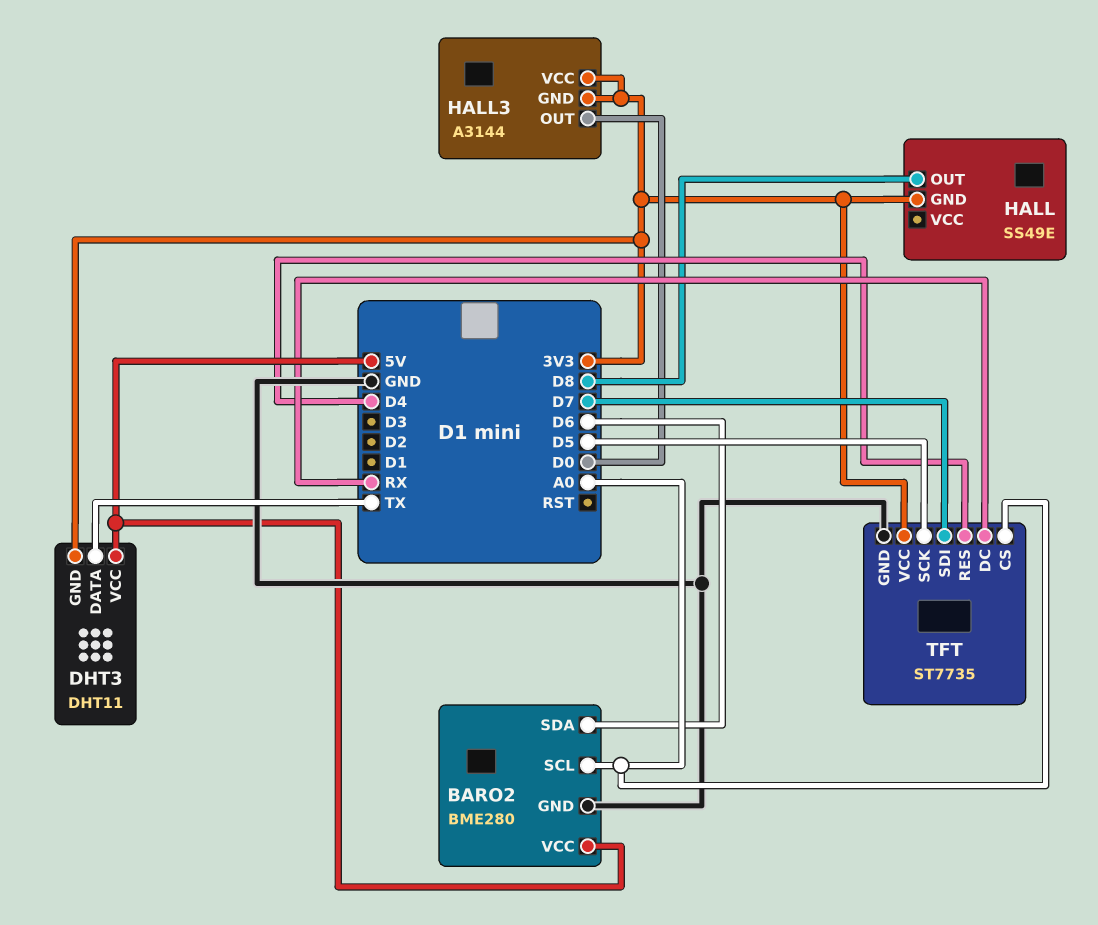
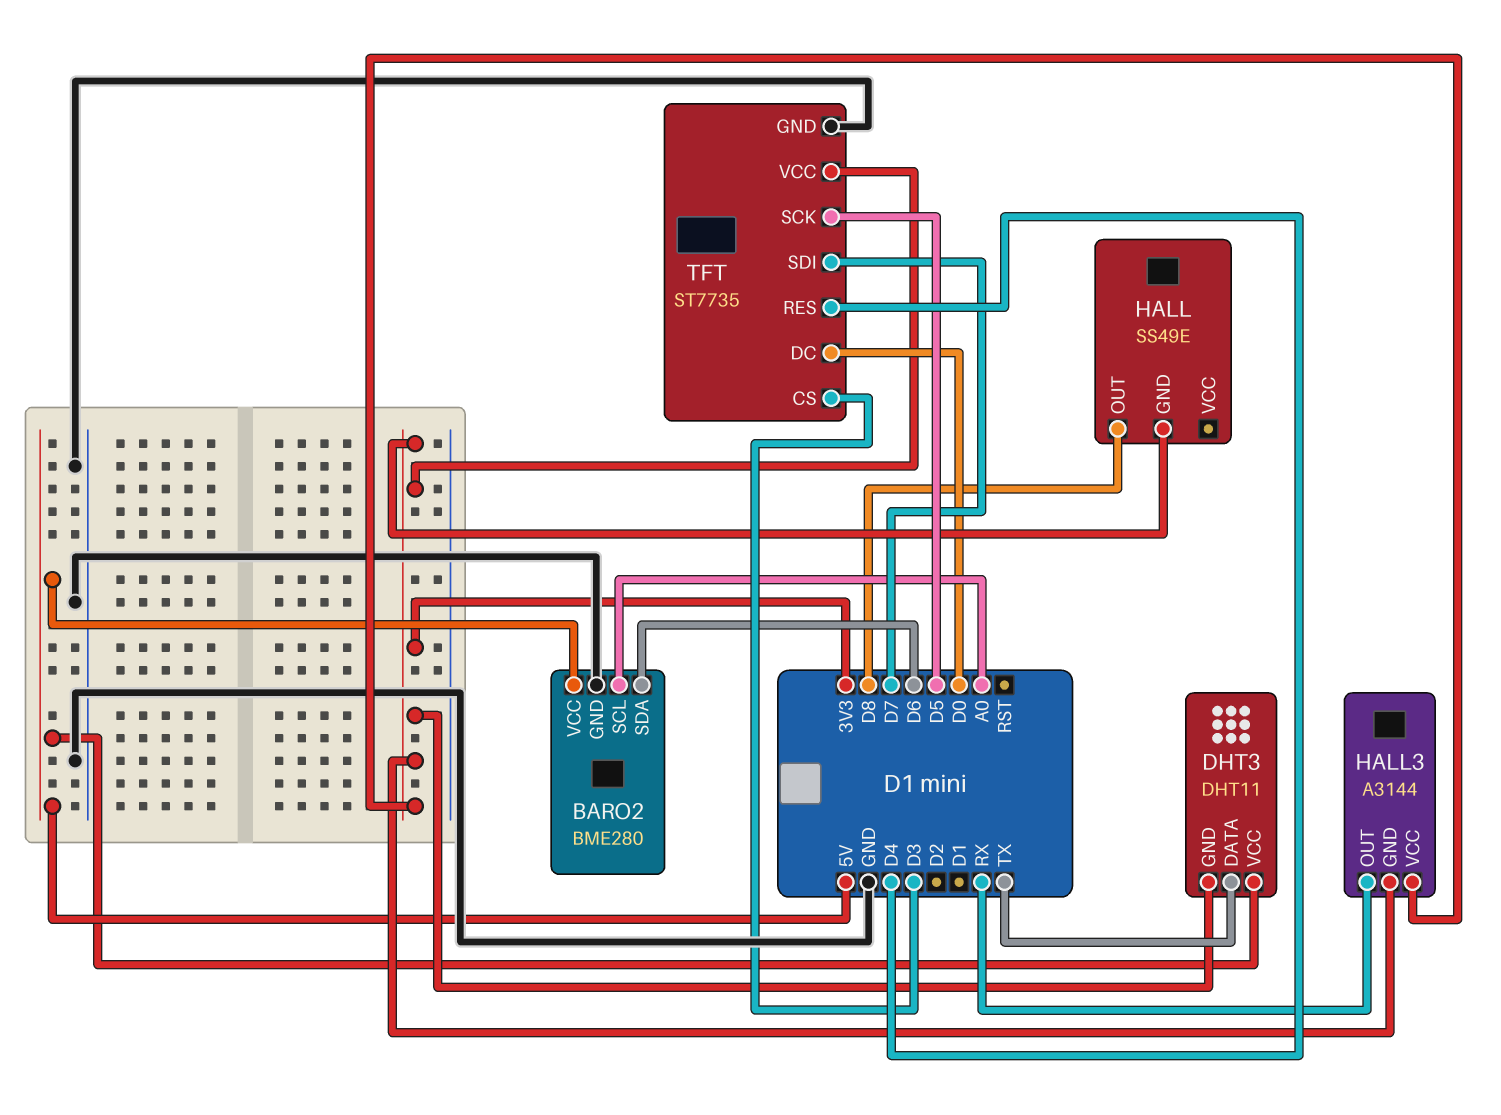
HALL3 pin OUT: D0 -> RX
TFT pin CS: A0 -> D3
TFT pin DC: RX -> D0

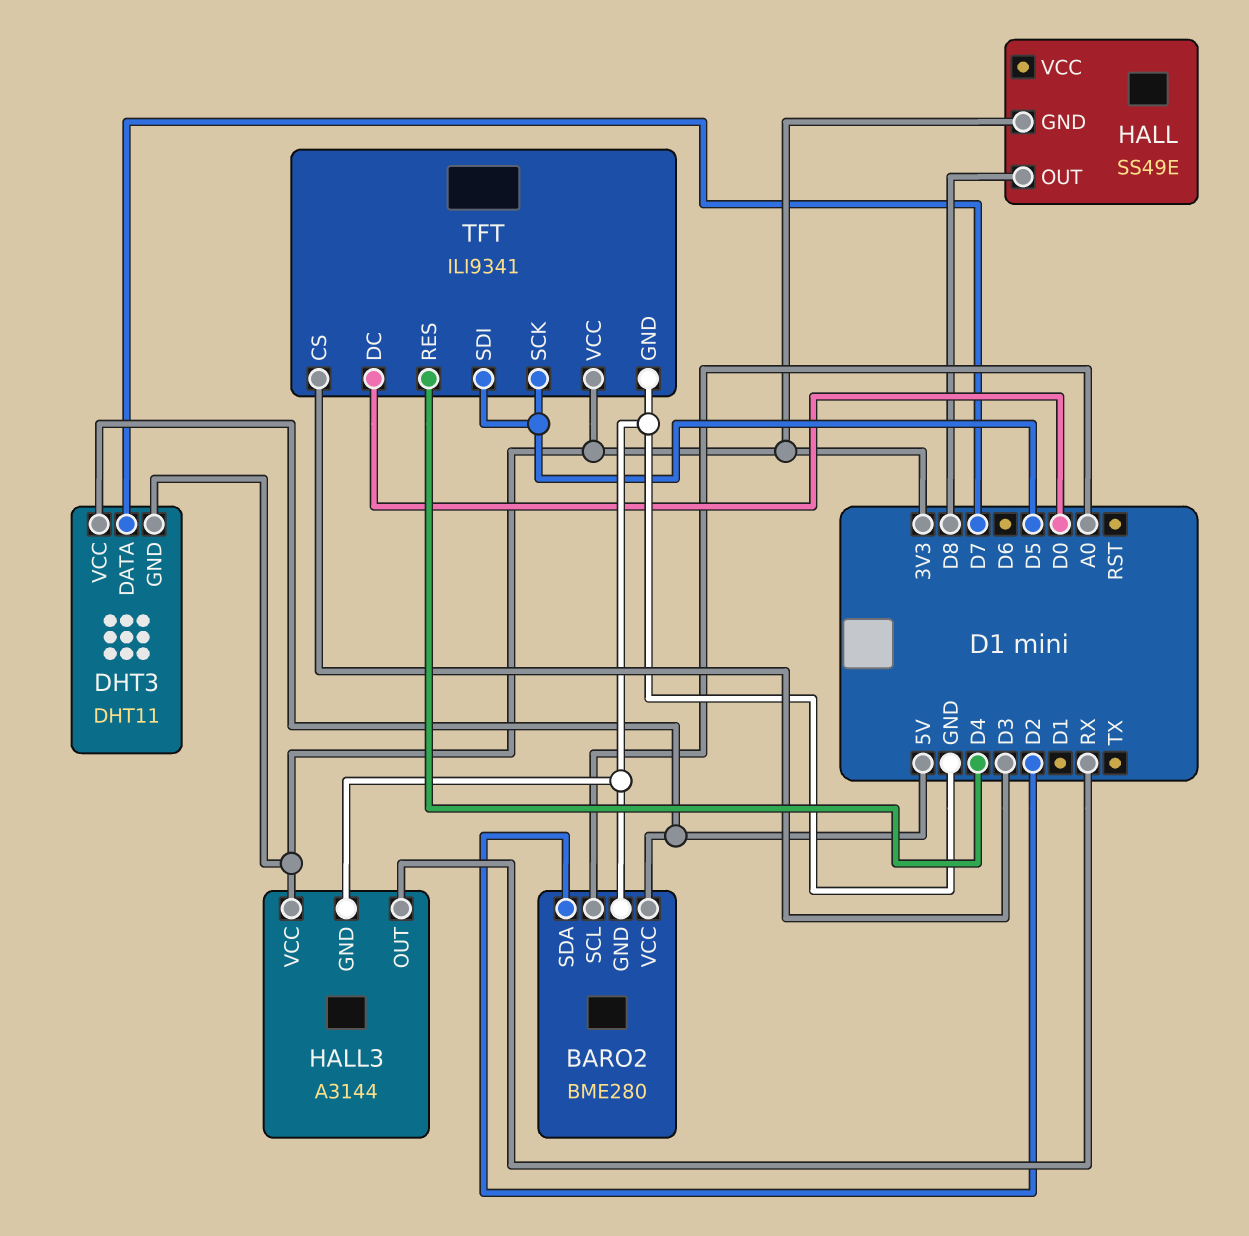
BARO2 pin SDA: D6 -> D2
DHT3 pin DATA: TX -> D7
HALL3 pin GND: 3V3 -> GND
TFT: ST7735 -> ILI9341
TFT pin SDI: D7 -> D5

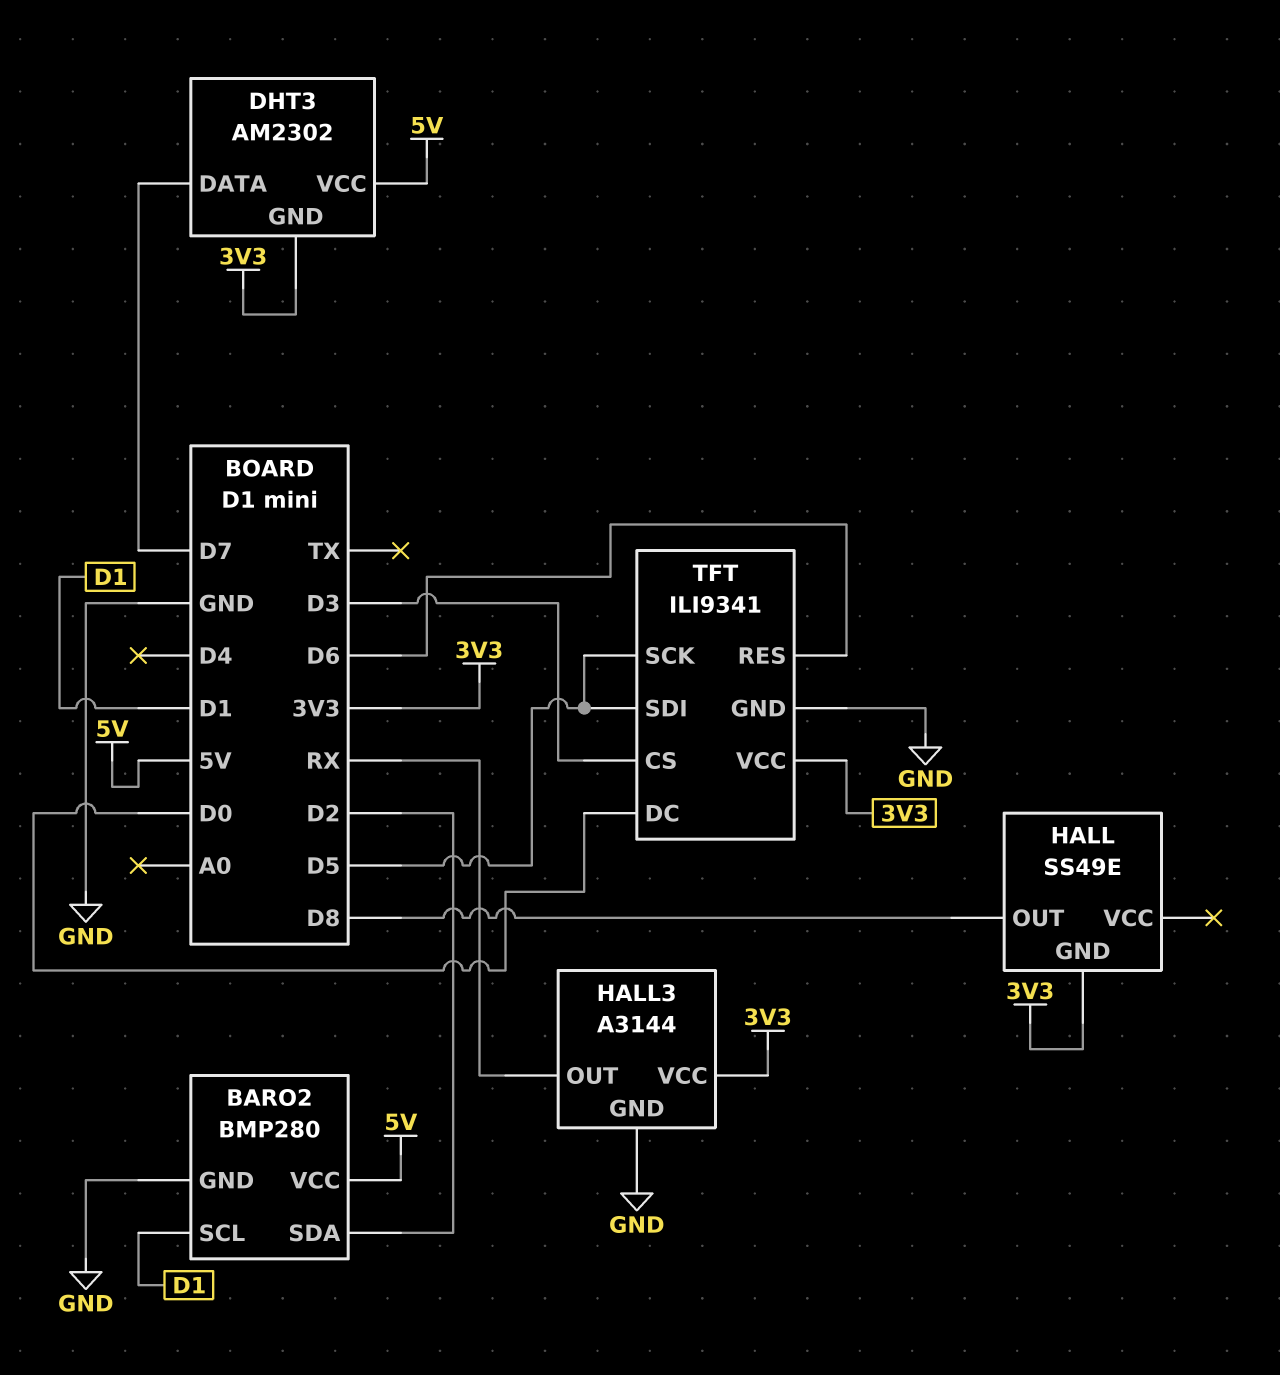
BARO2: BME280 -> BMP280
BARO2 pin SCL: A0 -> D1
DHT3: DHT11 -> AM2302
TFT pin RES: D4 -> D6

